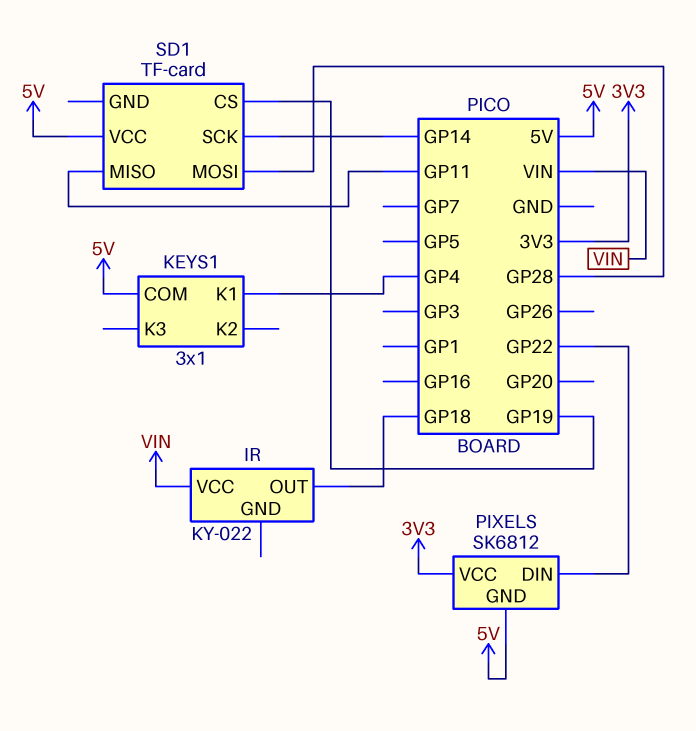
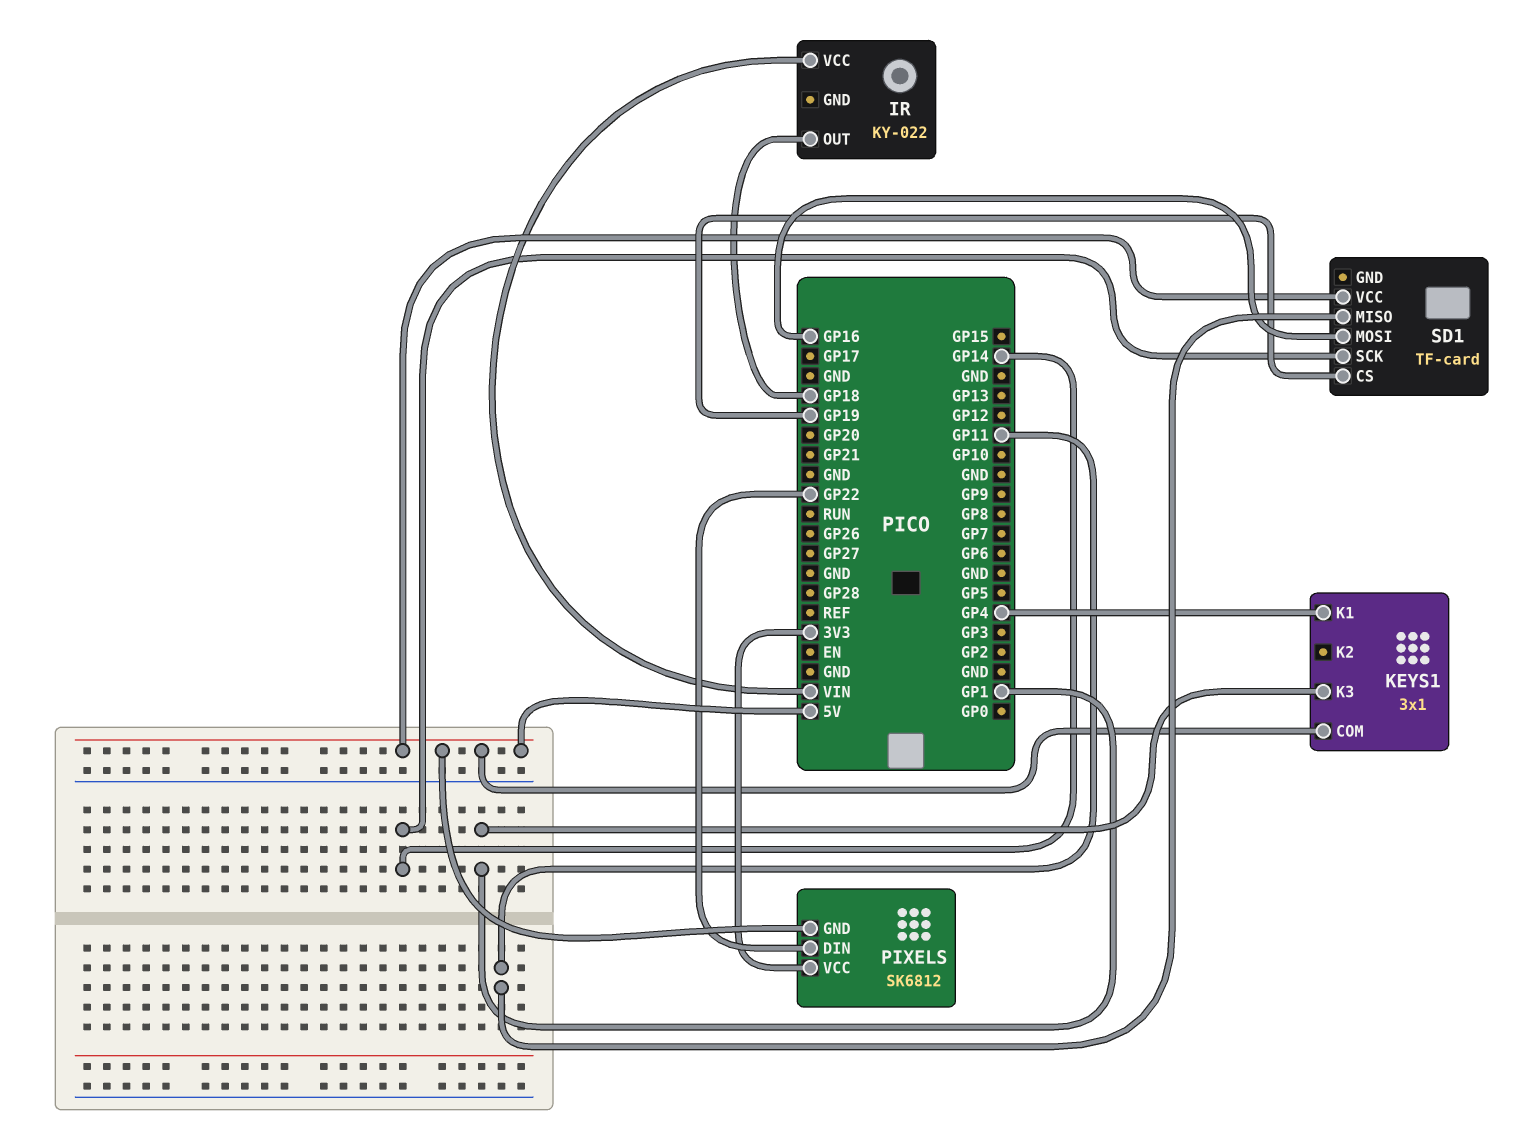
KEYS1 pin K3: none -> GP1
SD1 pin MOSI: GP28 -> GP16

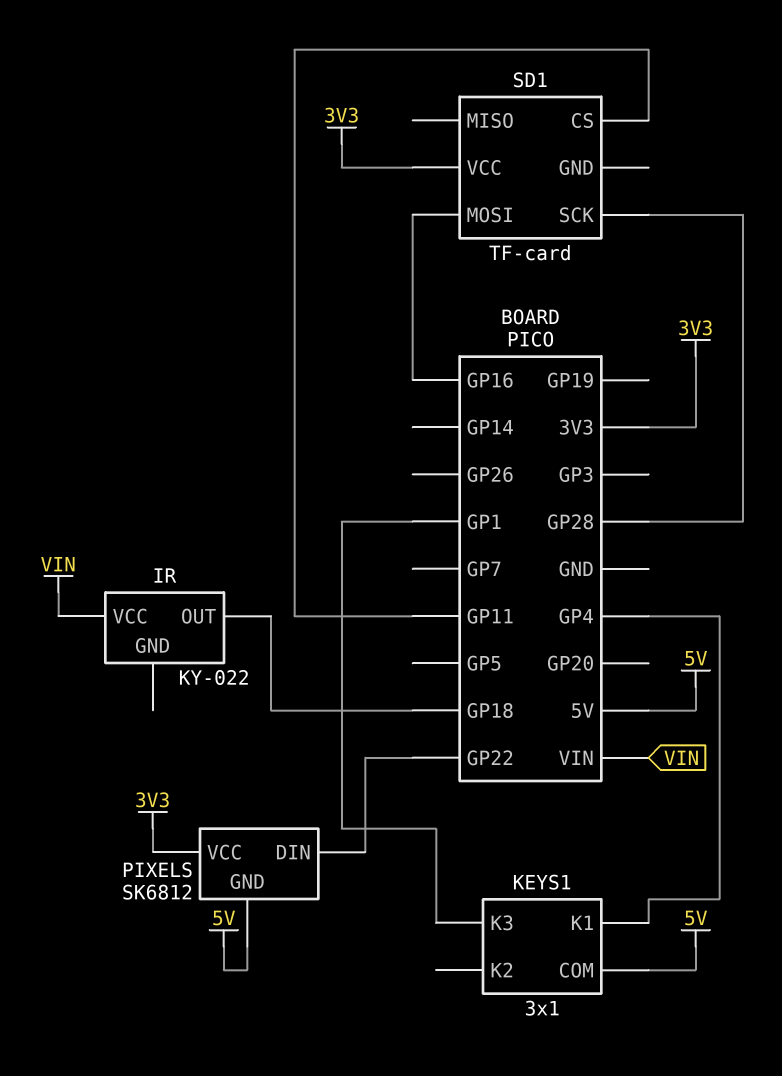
SD1 pin CS: GP19 -> GP11
SD1 pin MISO: GP11 -> none
SD1 pin SCK: GP14 -> GP28
SD1 pin VCC: 5V -> 3V3

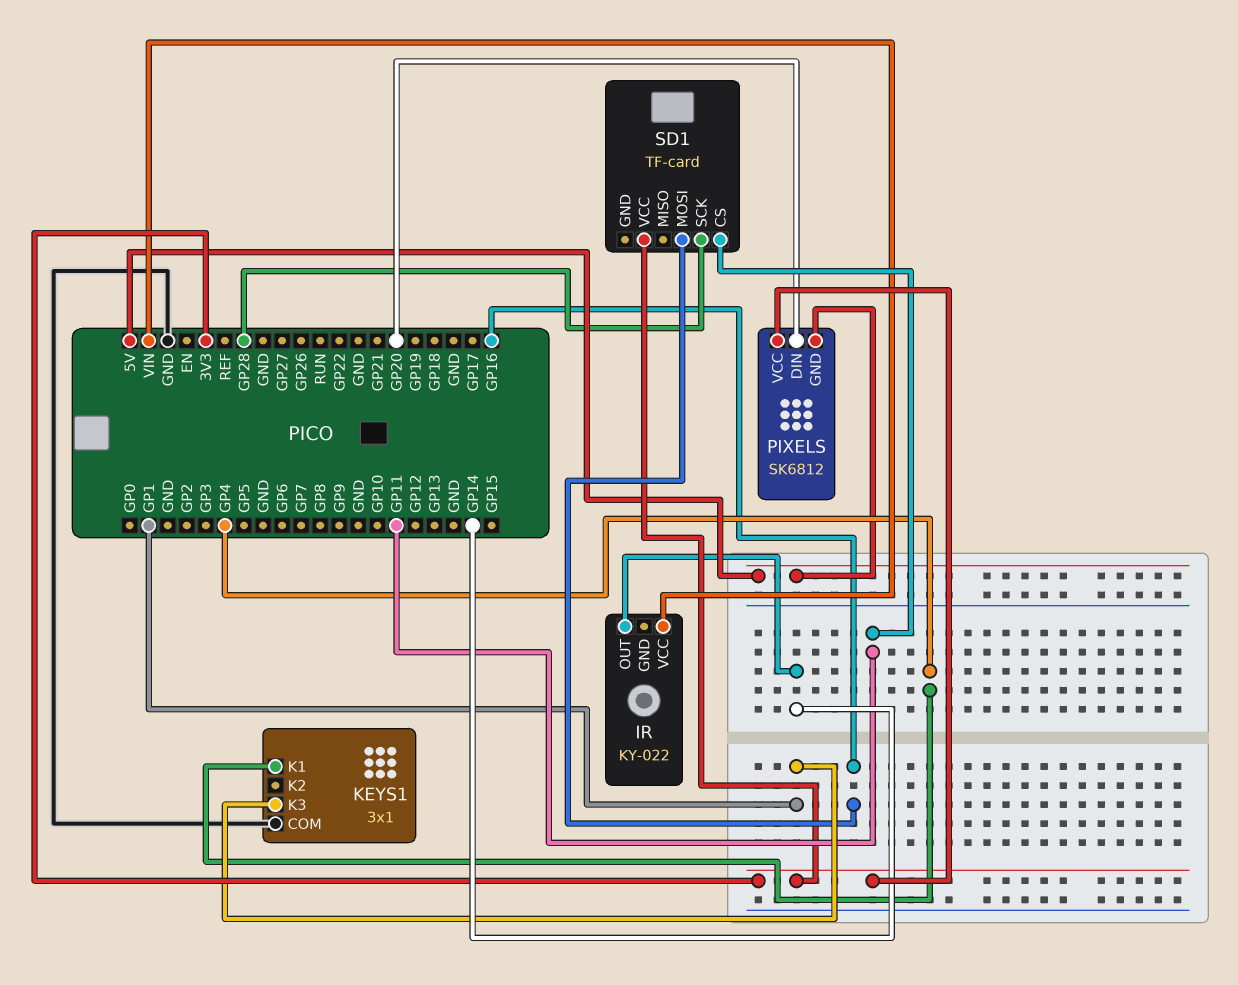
IR pin OUT: GP18 -> GP14
KEYS1 pin COM: 5V -> GND
PIXELS pin DIN: GP22 -> GP20

